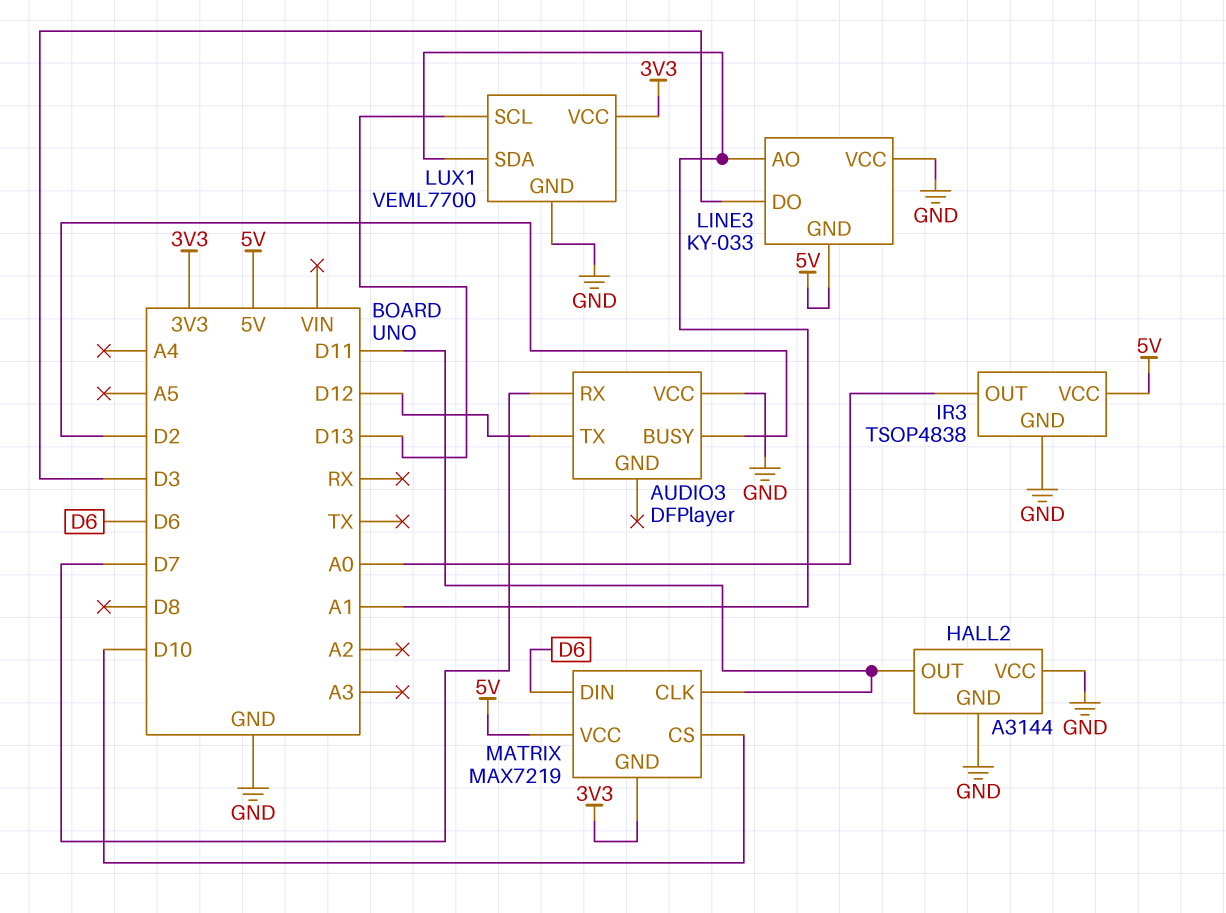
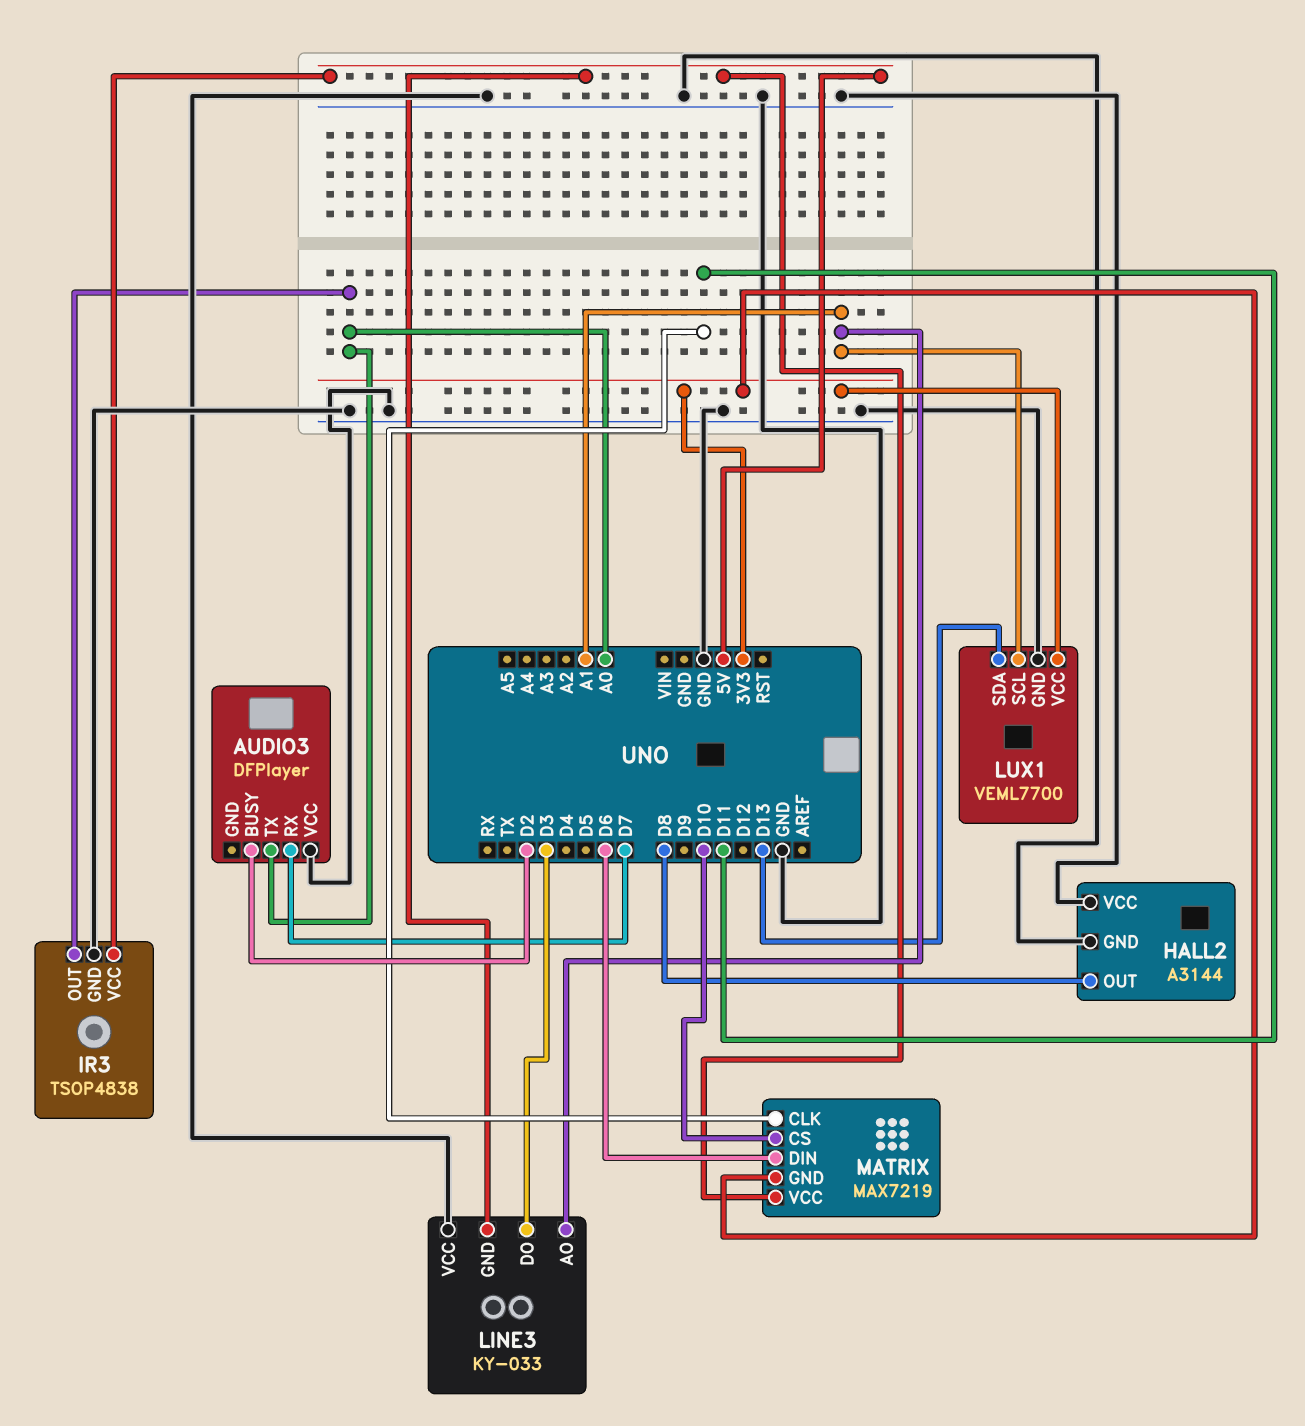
AUDIO3 pin TX: D12 -> A0
HALL2 pin OUT: D11 -> D8
LUX1 pin SCL: D13 -> A1
LUX1 pin SDA: A1 -> D13

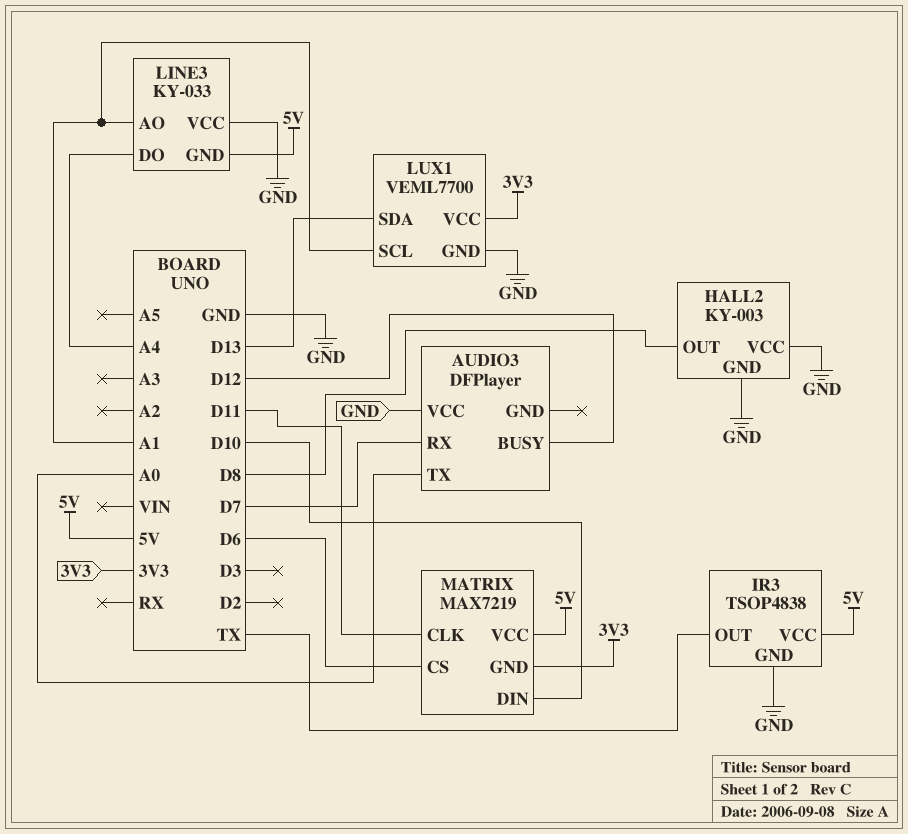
AUDIO3 pin BUSY: D2 -> D12
HALL2: A3144 -> KY-003
IR3 pin OUT: A0 -> TX
LINE3 pin DO: D3 -> A4
MATRIX pin CS: D10 -> D6
MATRIX pin DIN: D6 -> D10

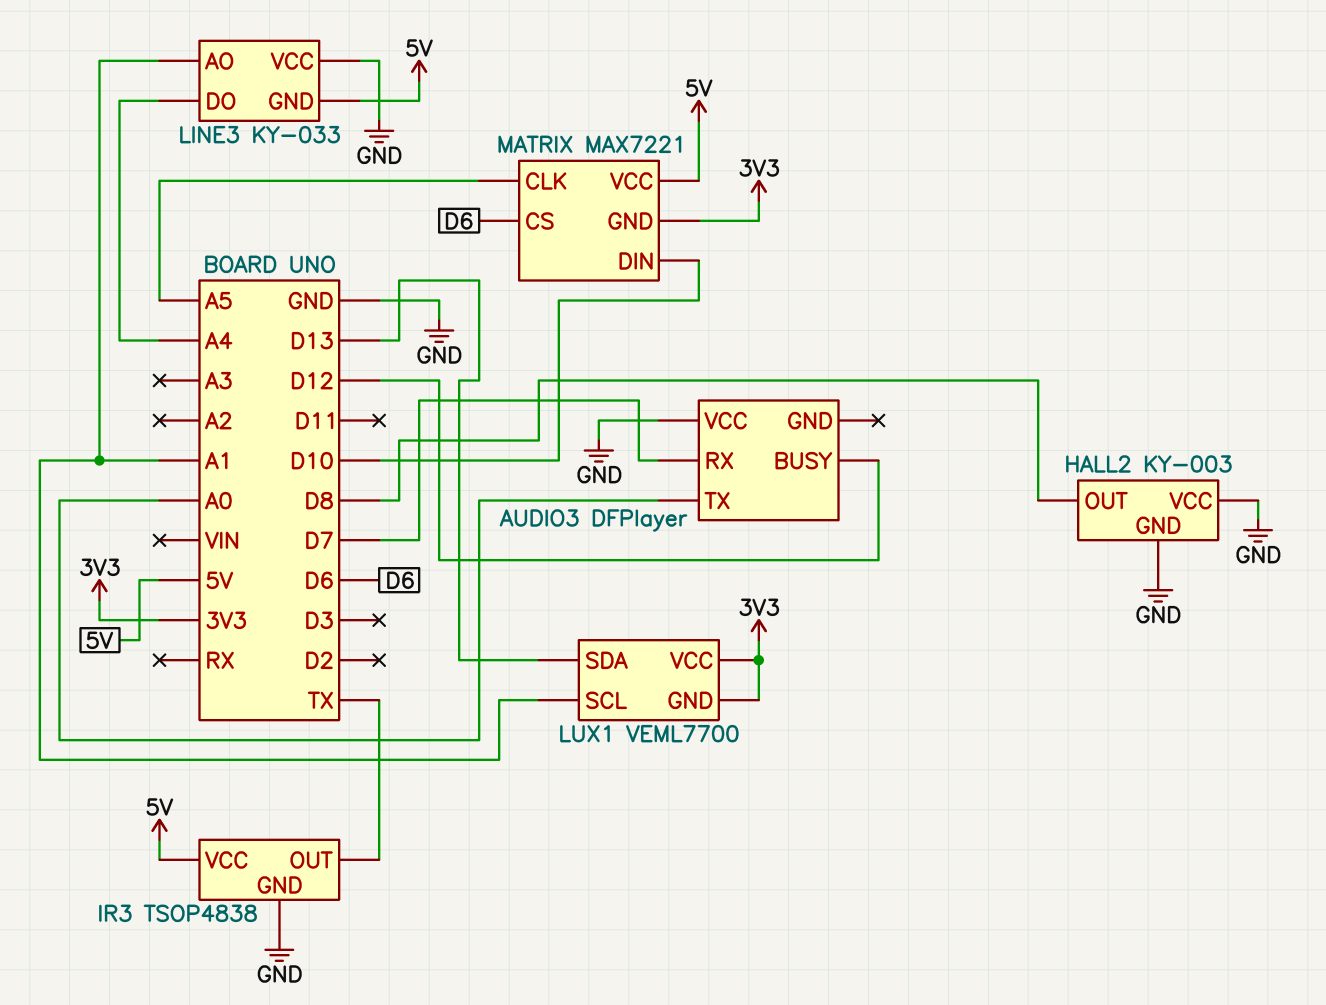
LUX1 pin GND: GND -> 3V3
MATRIX: MAX7219 -> MAX7221
MATRIX pin CLK: D11 -> A5

